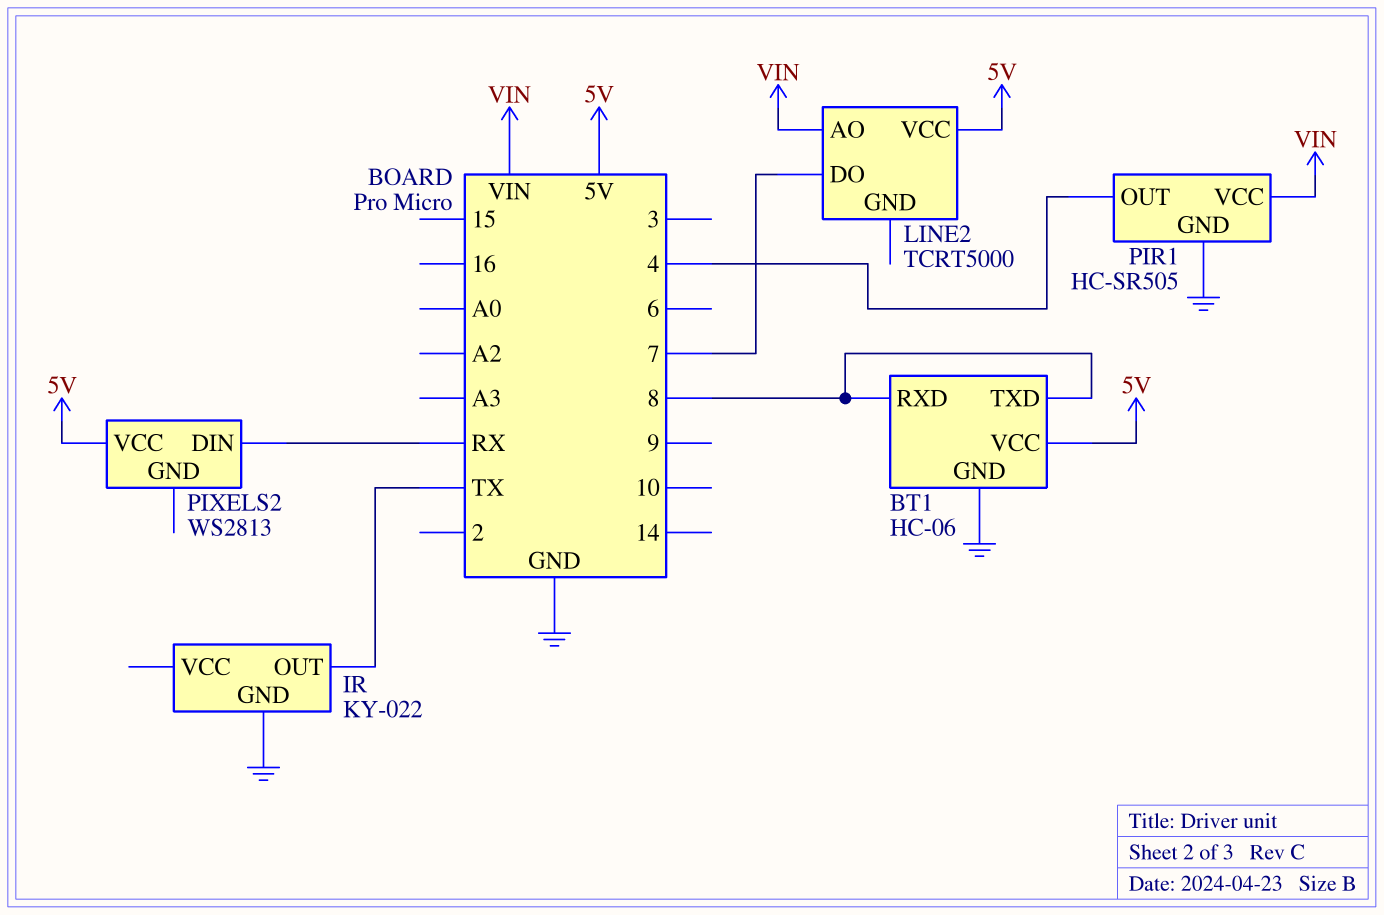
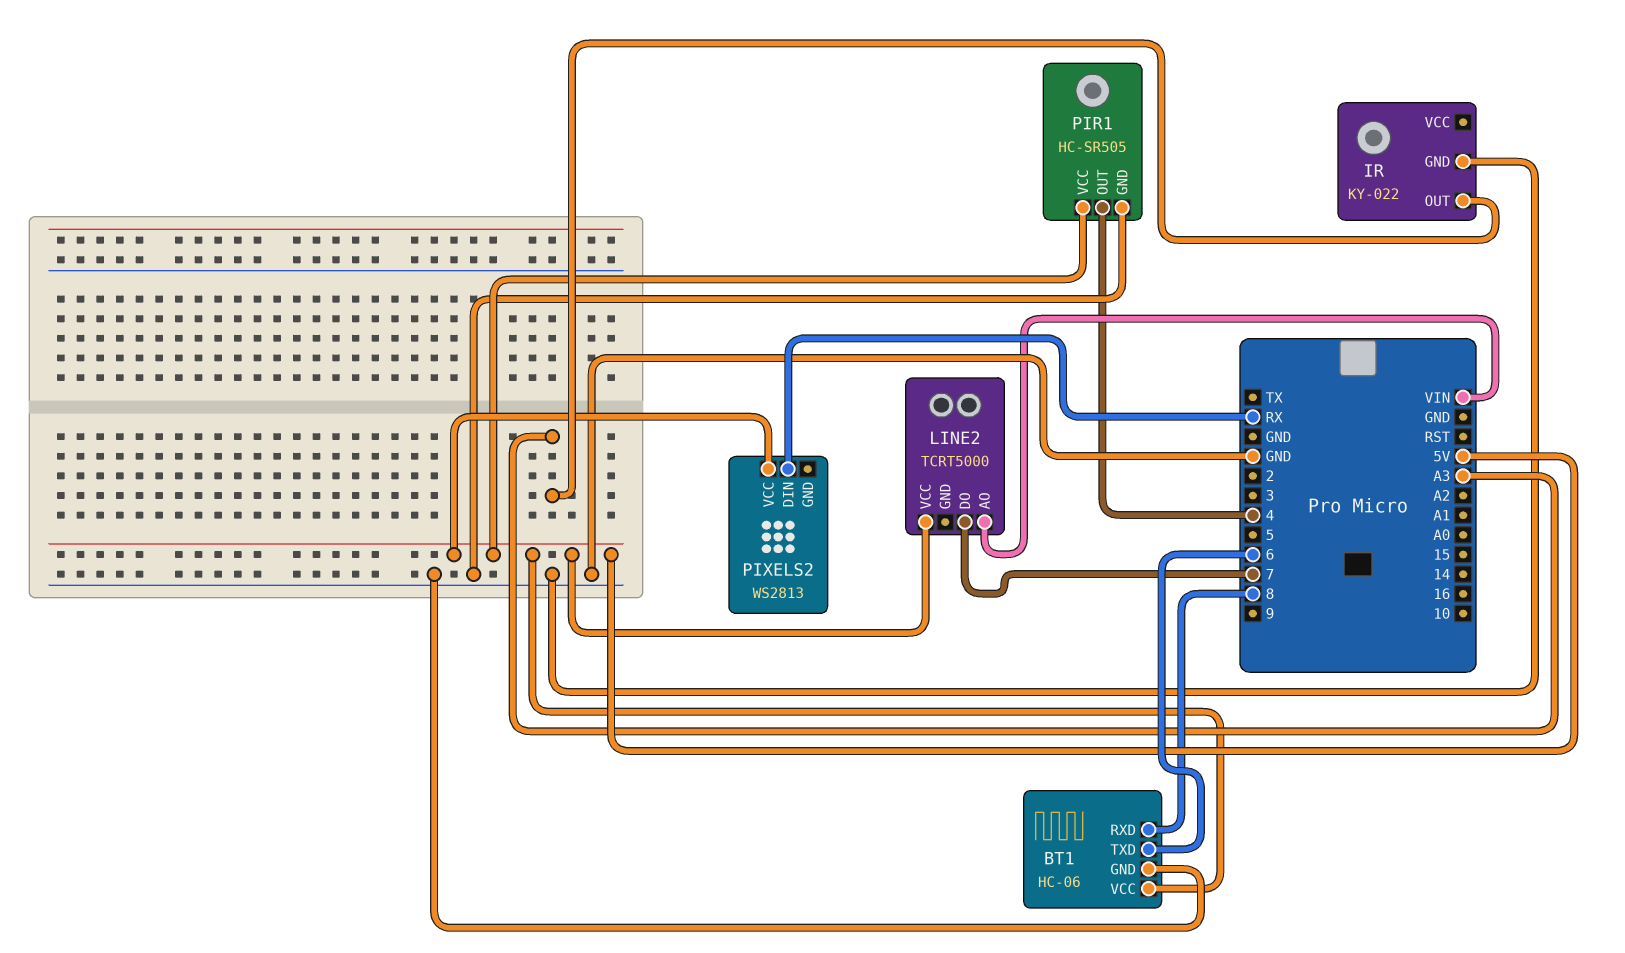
BT1 pin TXD: 8 -> 6
IR pin OUT: TX -> A3
PIR1 pin VCC: VIN -> 5V

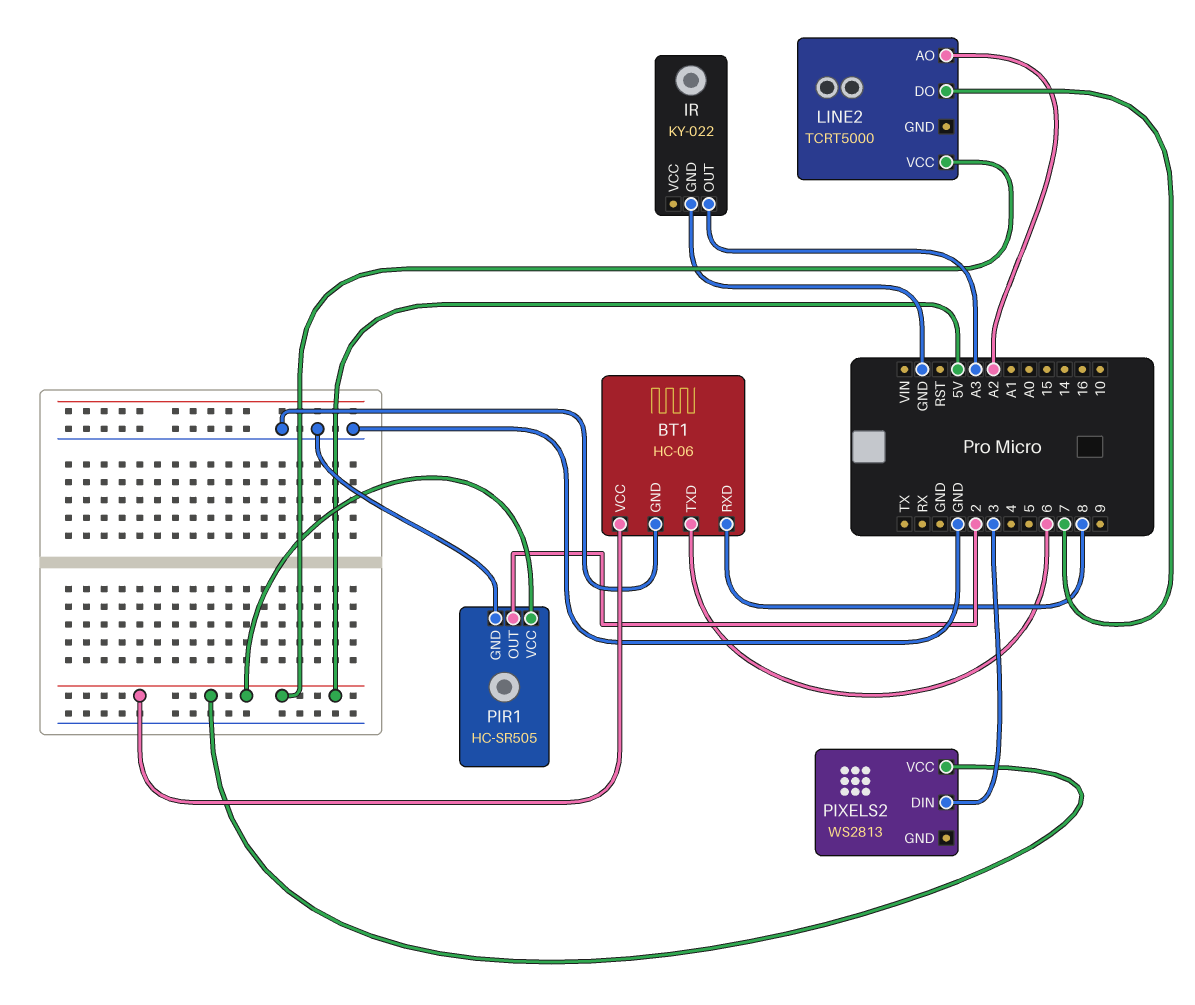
LINE2 pin AO: VIN -> A2
PIR1 pin OUT: 4 -> 2
PIXELS2 pin DIN: RX -> 3

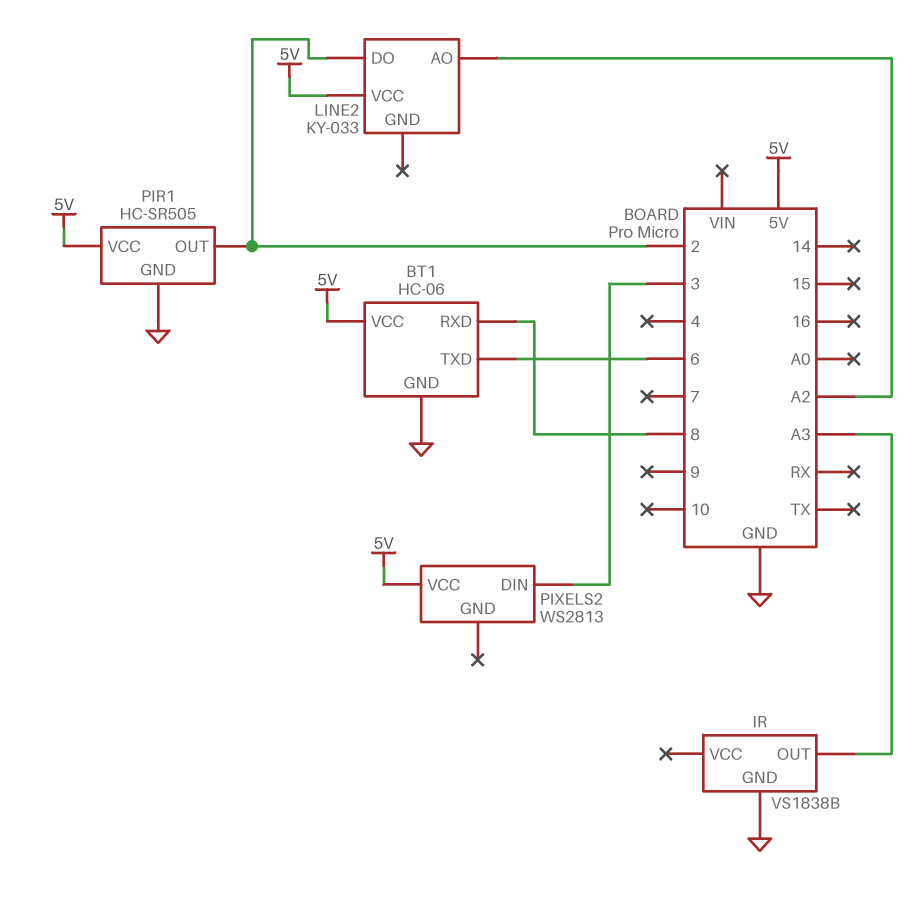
IR: KY-022 -> VS1838B
LINE2: TCRT5000 -> KY-033
LINE2 pin DO: 7 -> 2

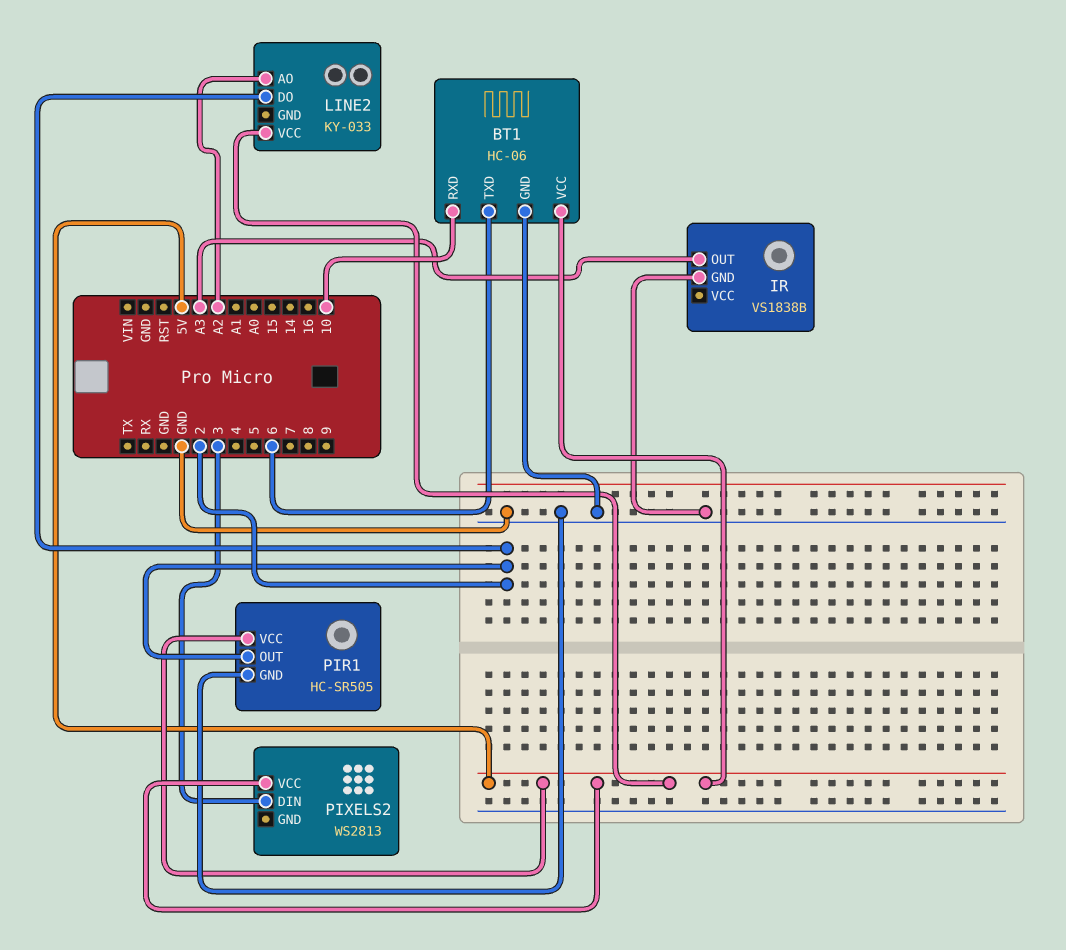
BT1 pin RXD: 8 -> 10

